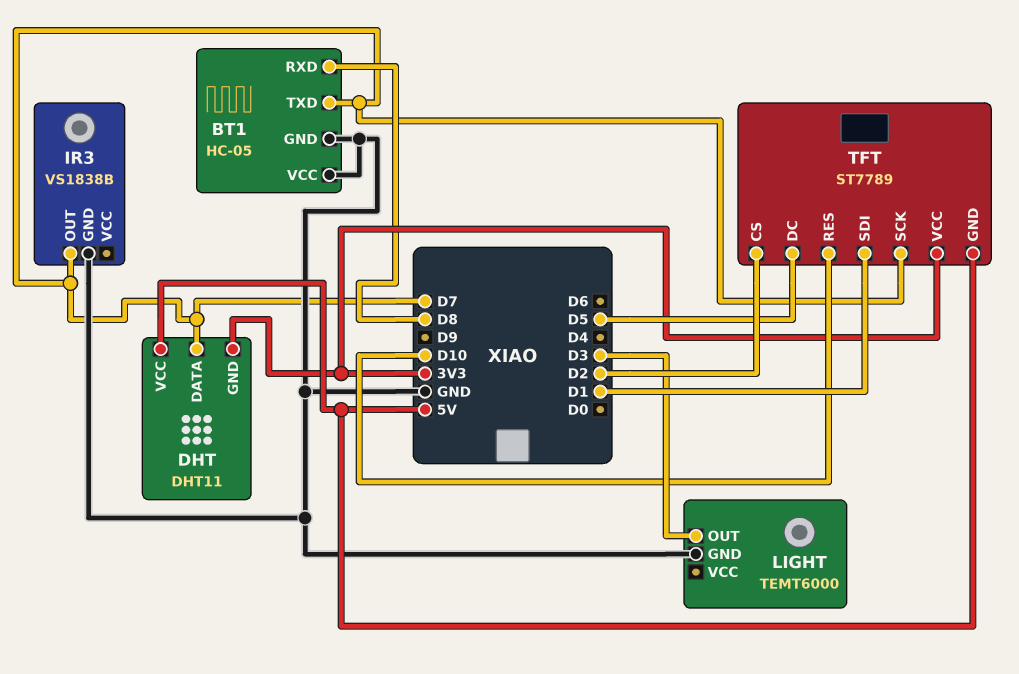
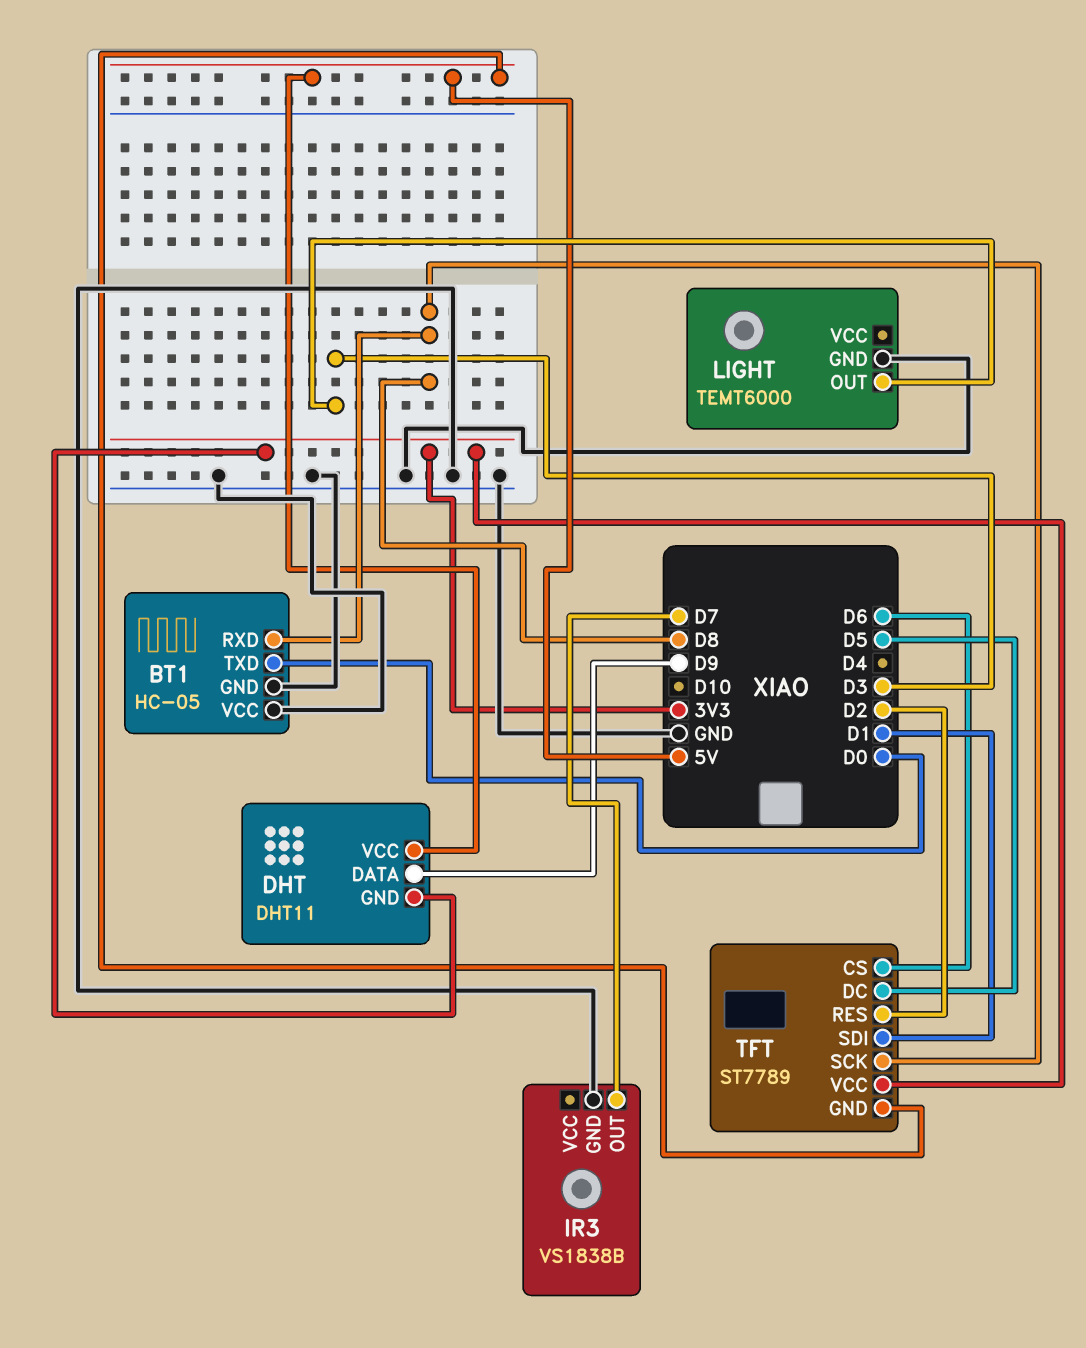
BT1 pin TXD: D7 -> D0
DHT pin DATA: D7 -> D9
TFT pin CS: D2 -> D6
TFT pin RES: D10 -> D2
TFT pin SCK: D7 -> D8

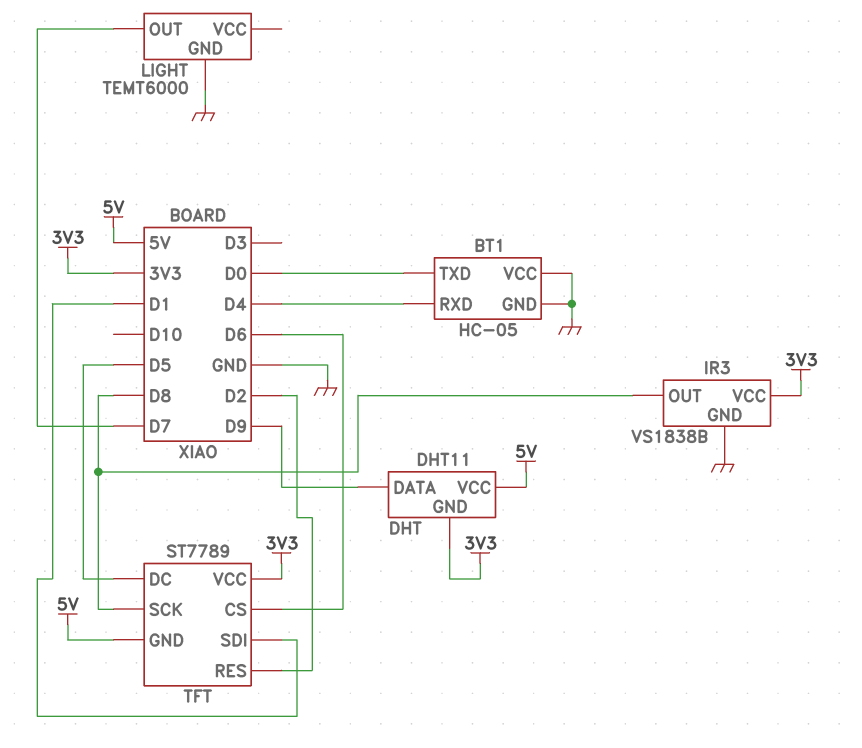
BT1 pin RXD: D8 -> D4
IR3 pin OUT: D7 -> D8
IR3 pin VCC: none -> 3V3
LIGHT pin OUT: D3 -> D7

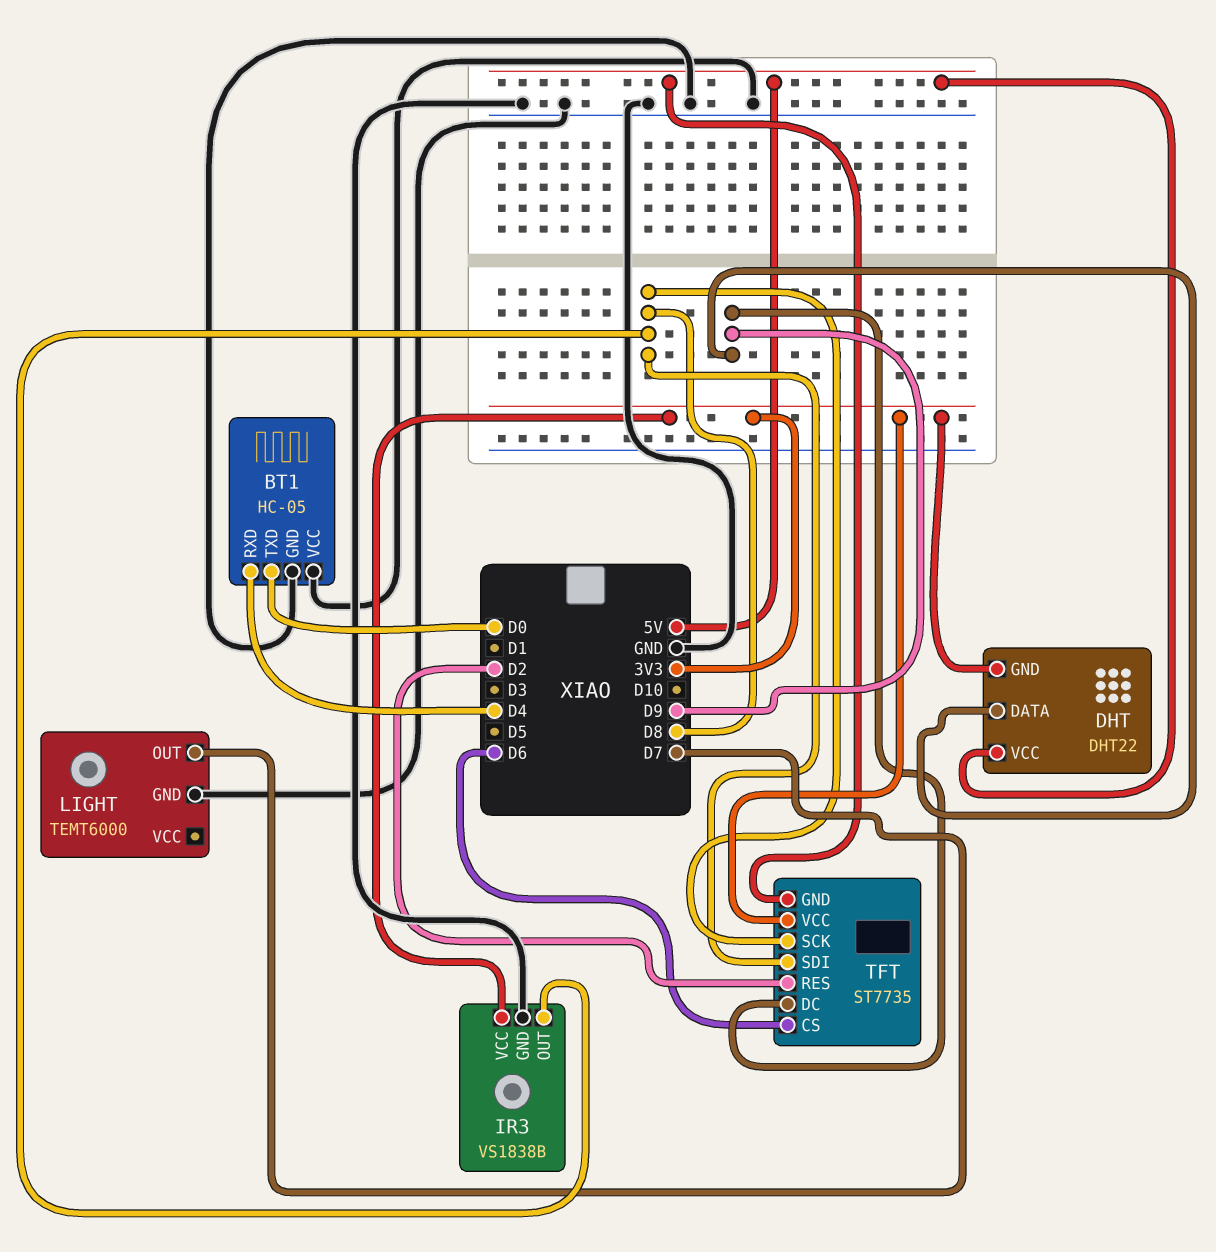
DHT: DHT11 -> DHT22
TFT: ST7789 -> ST7735
TFT pin DC: D5 -> D9
TFT pin SDI: D1 -> D8

